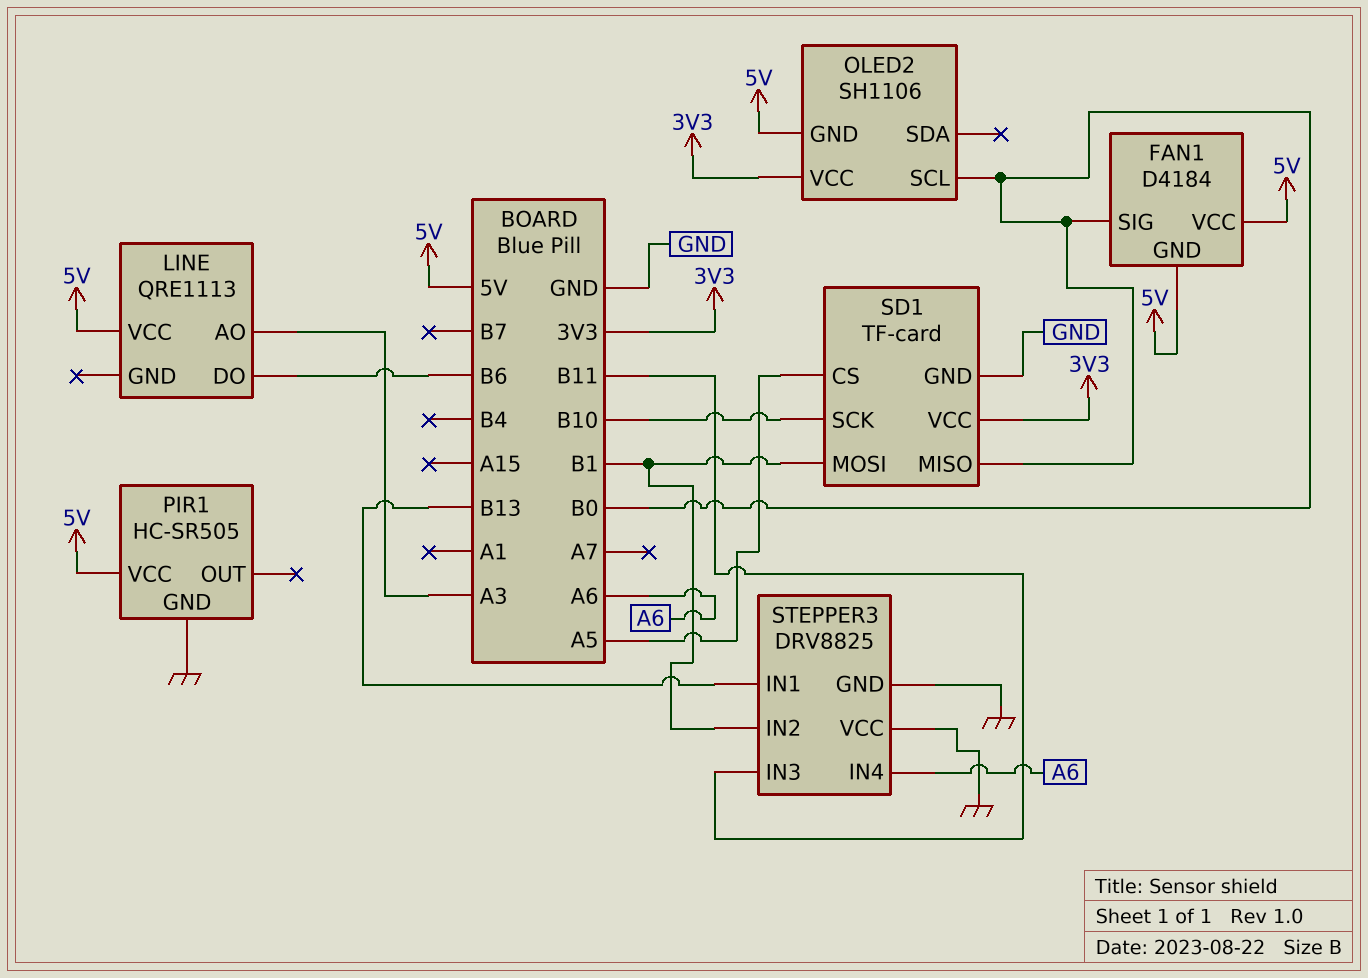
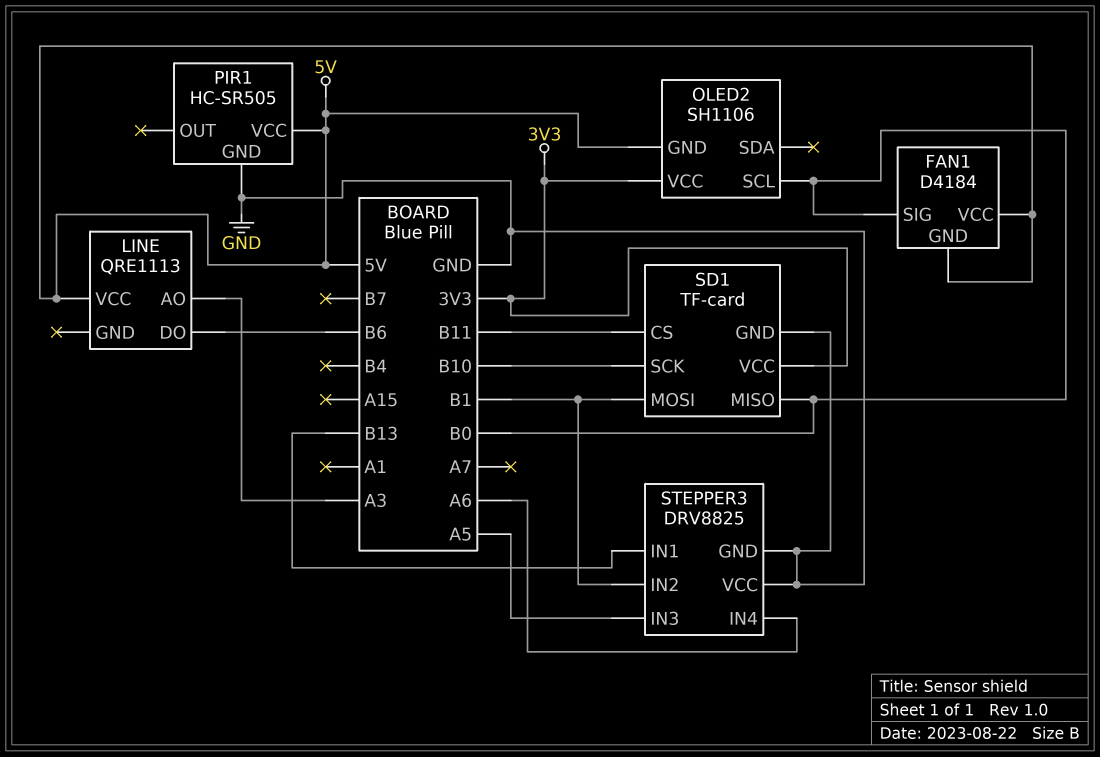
SD1 pin CS: A5 -> B11
STEPPER3 pin IN3: B11 -> A5

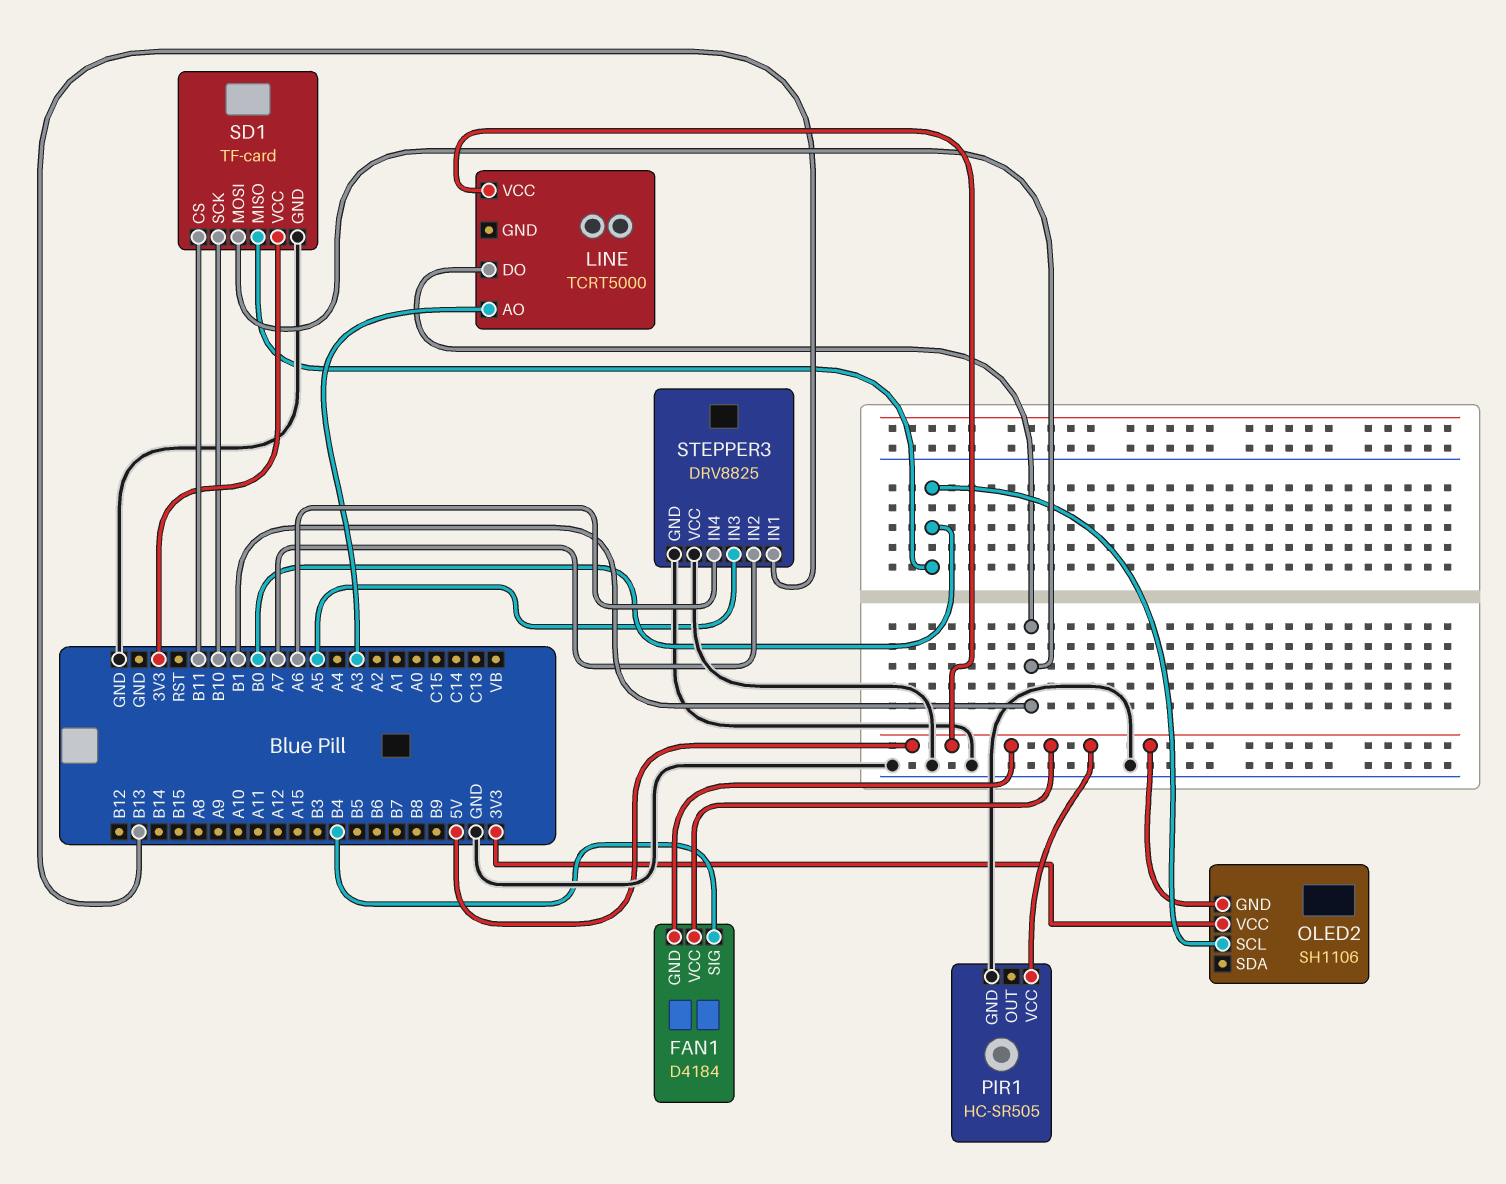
FAN1 pin SIG: B0 -> B4
LINE: QRE1113 -> TCRT5000
LINE pin DO: B6 -> B1
STEPPER3 pin IN2: B1 -> A7

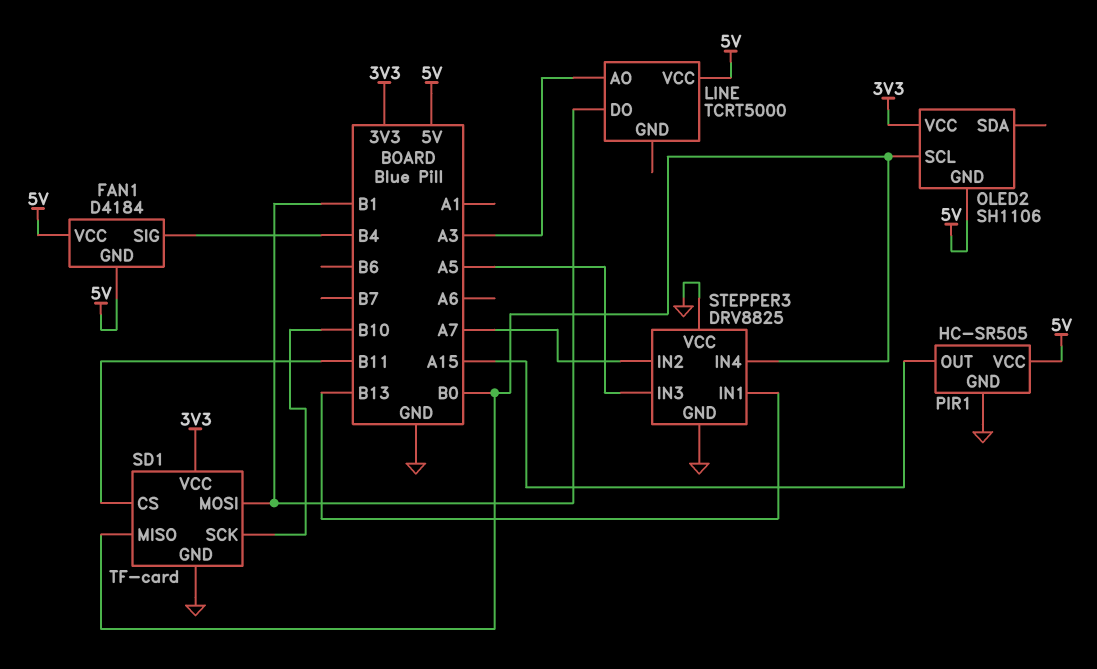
PIR1 pin OUT: none -> A15
STEPPER3 pin IN4: A6 -> B0

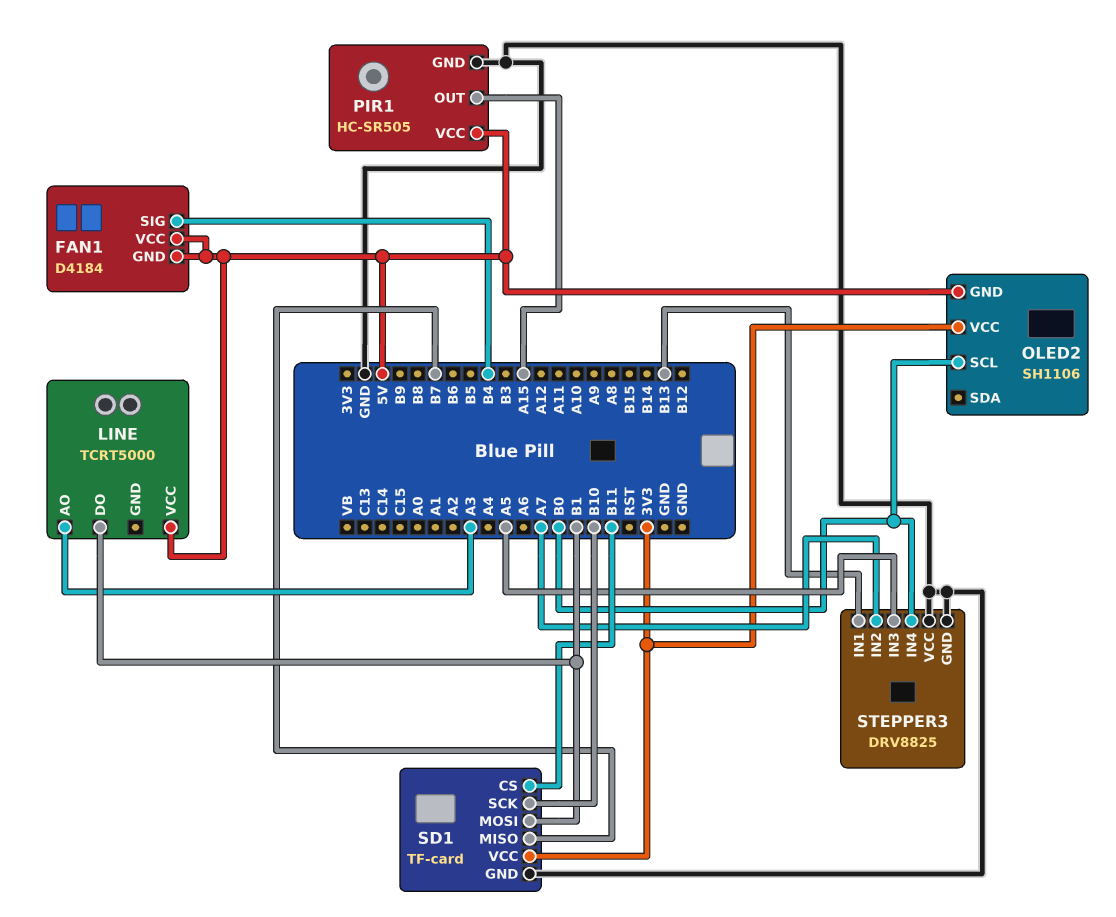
SD1 pin MISO: B0 -> B7

